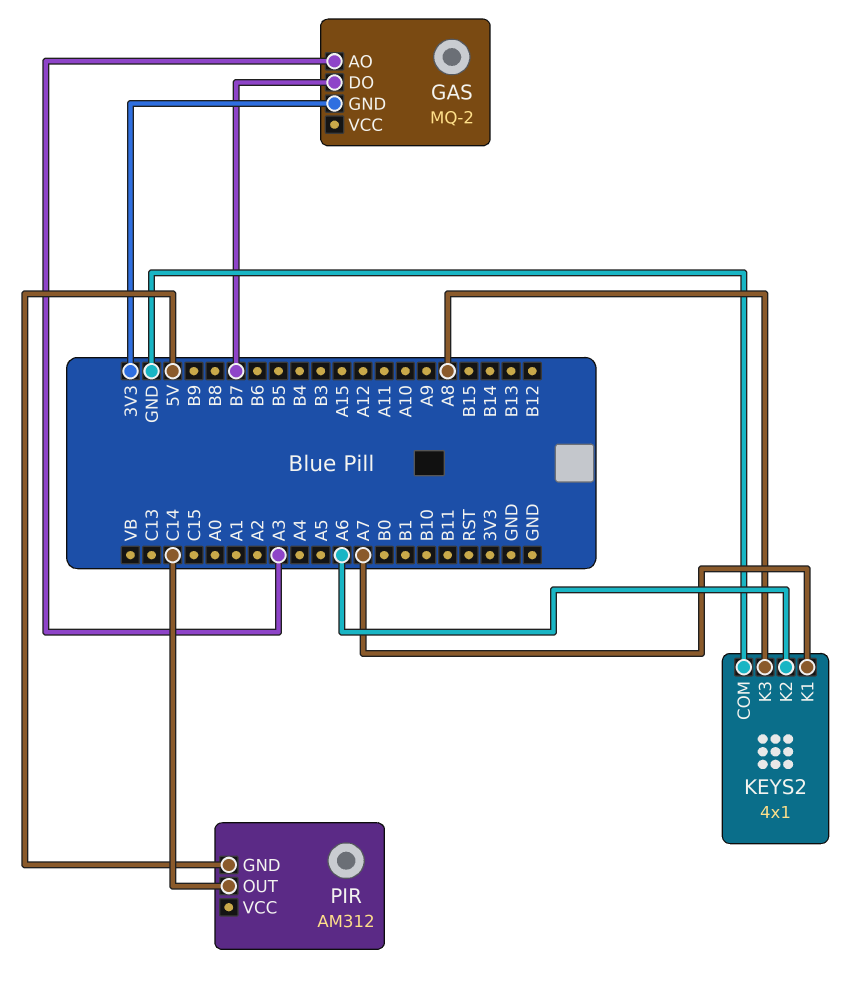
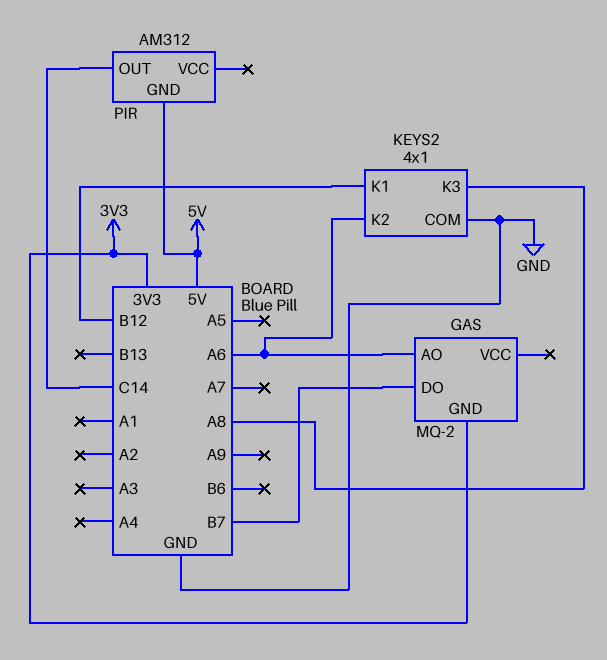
GAS pin AO: A3 -> A6
KEYS2 pin K1: A7 -> B12

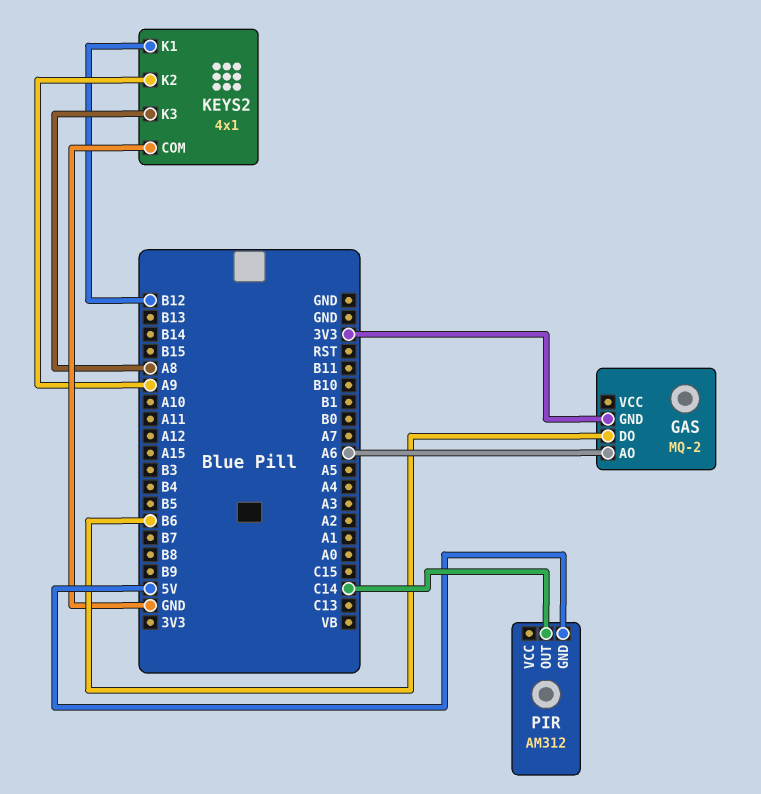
GAS pin DO: B7 -> B6
KEYS2 pin K2: A6 -> A9

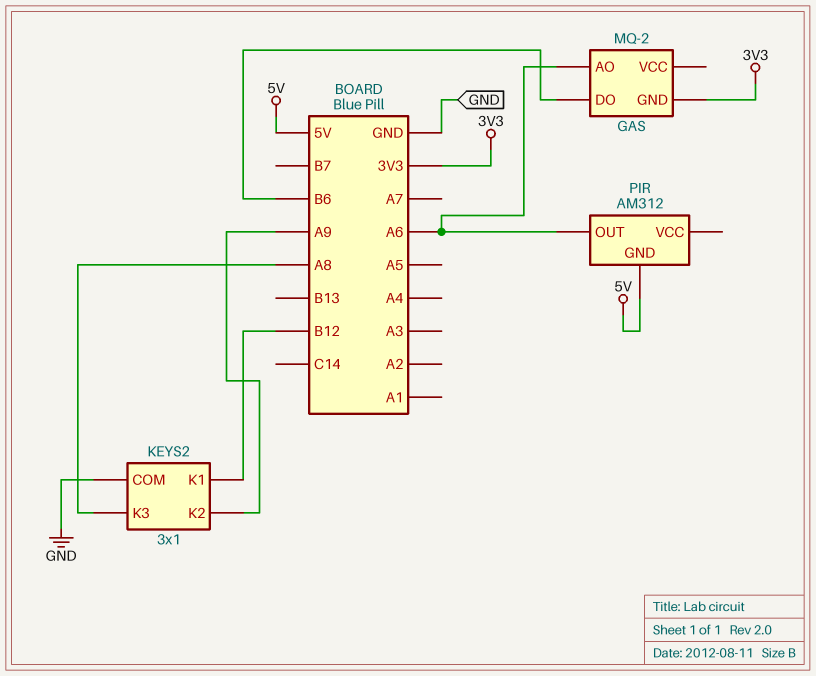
KEYS2: 4x1 -> 3x1
PIR pin OUT: C14 -> A6

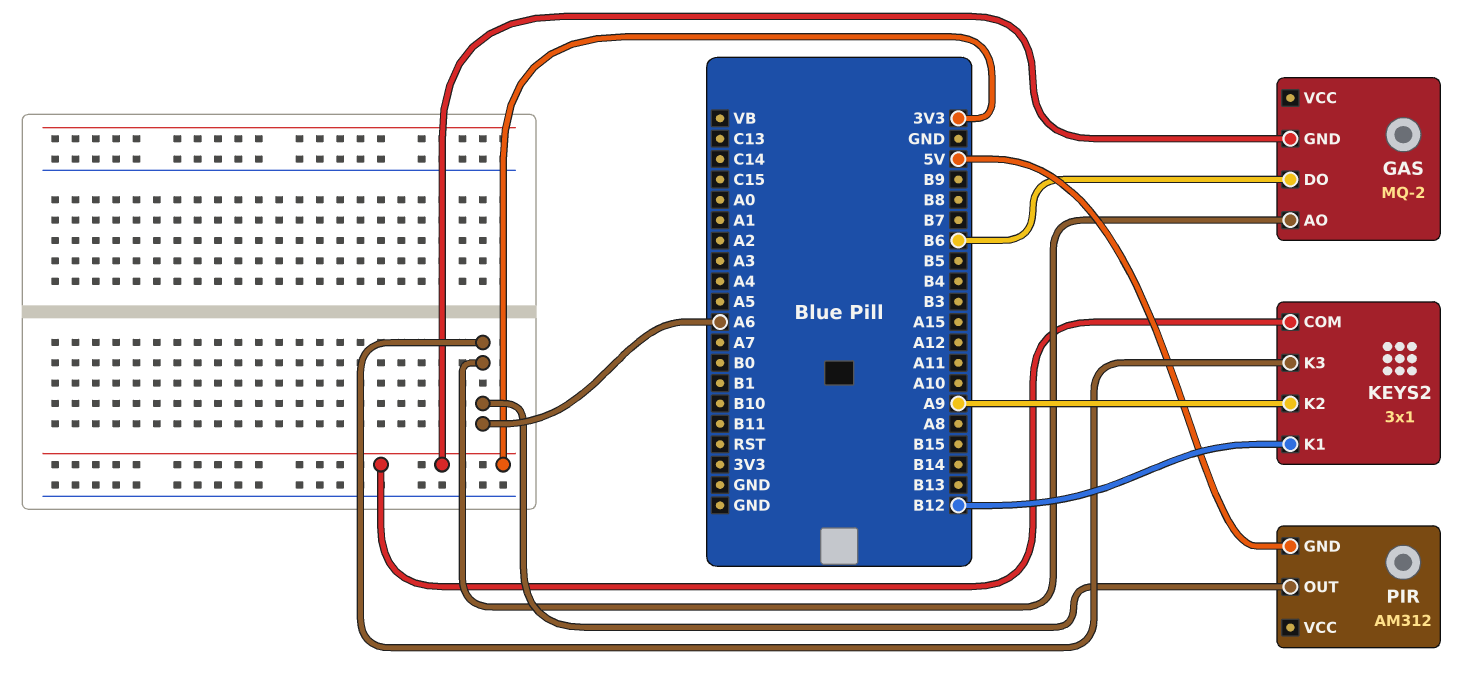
KEYS2 pin COM: GND -> 3V3
KEYS2 pin K3: A8 -> A6

